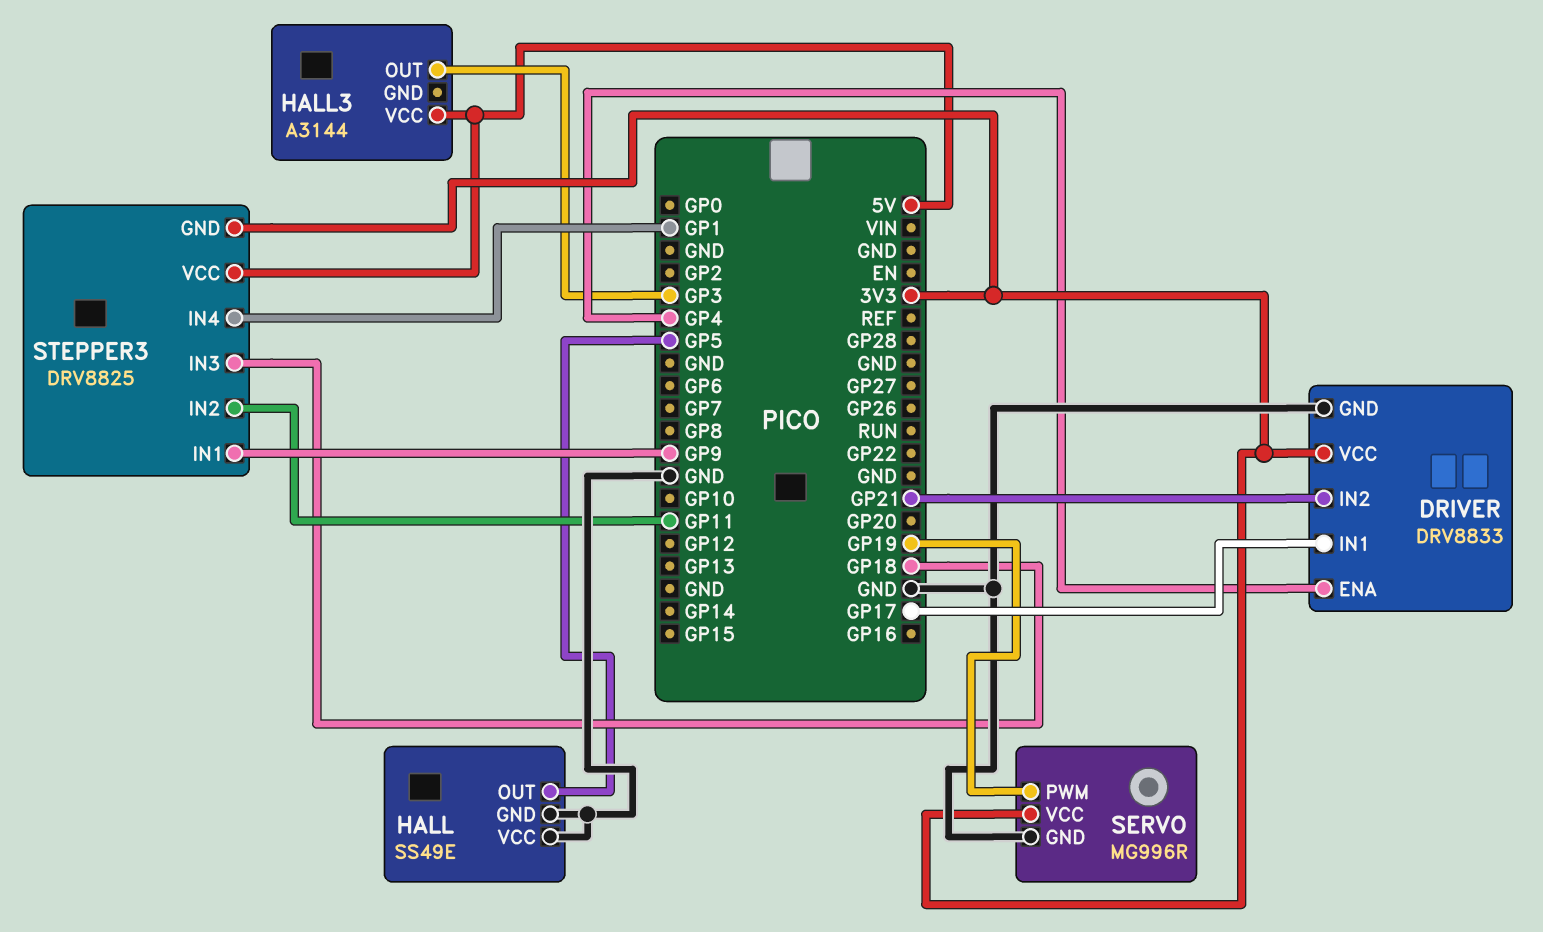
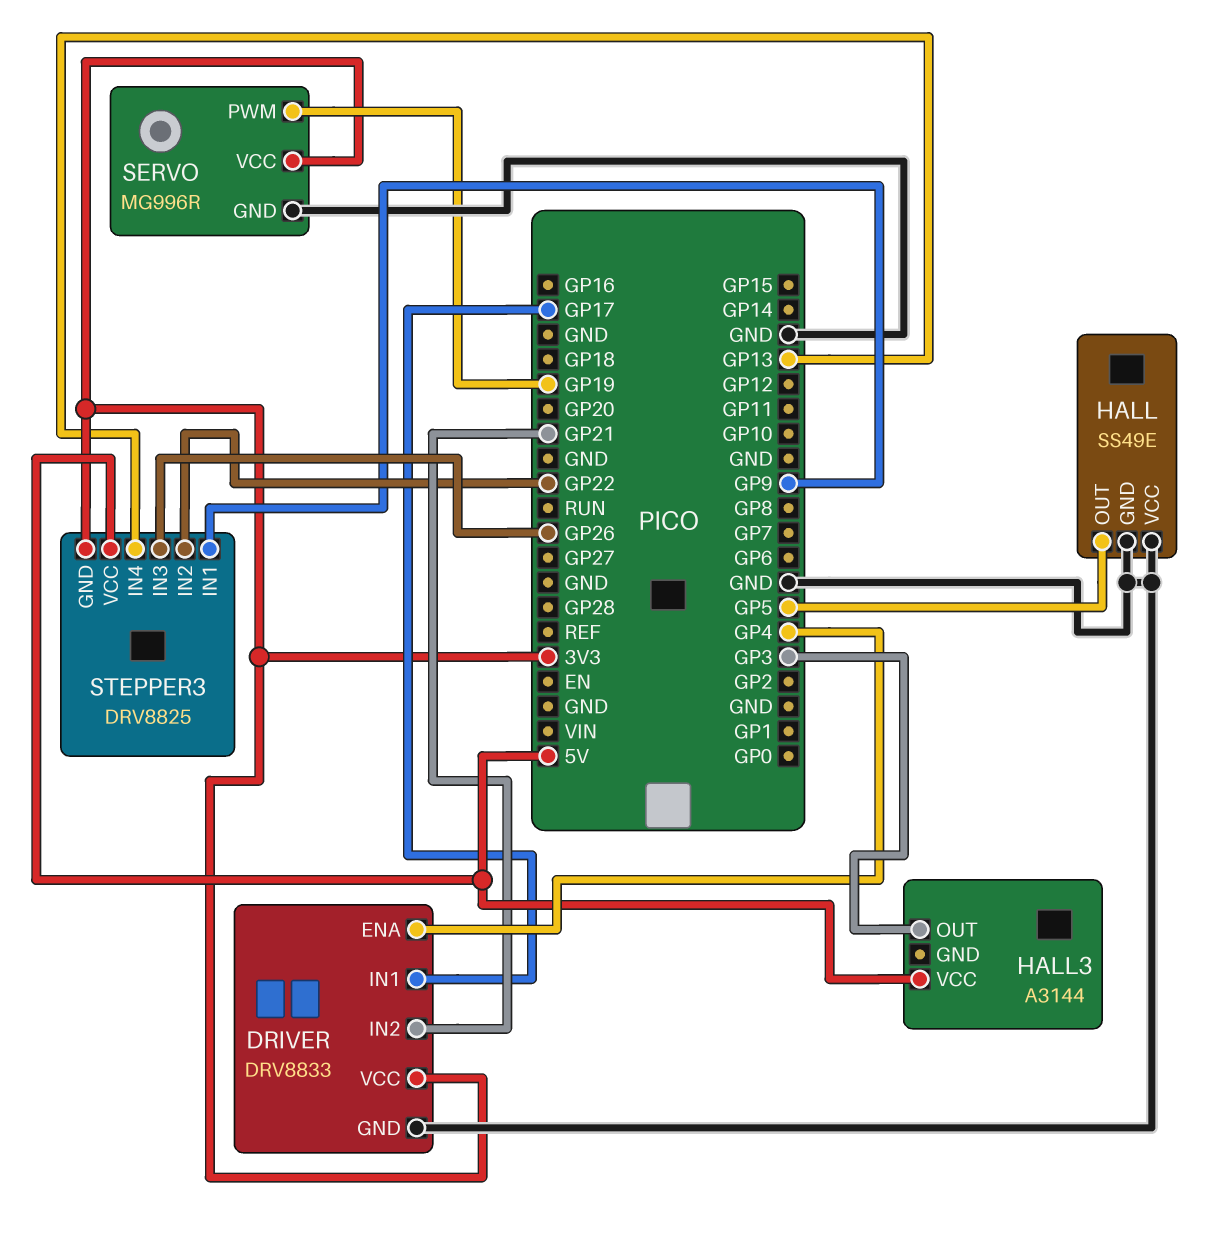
STEPPER3 pin IN2: GP11 -> GP22
STEPPER3 pin IN3: GP18 -> GP26
STEPPER3 pin IN4: GP1 -> GP13

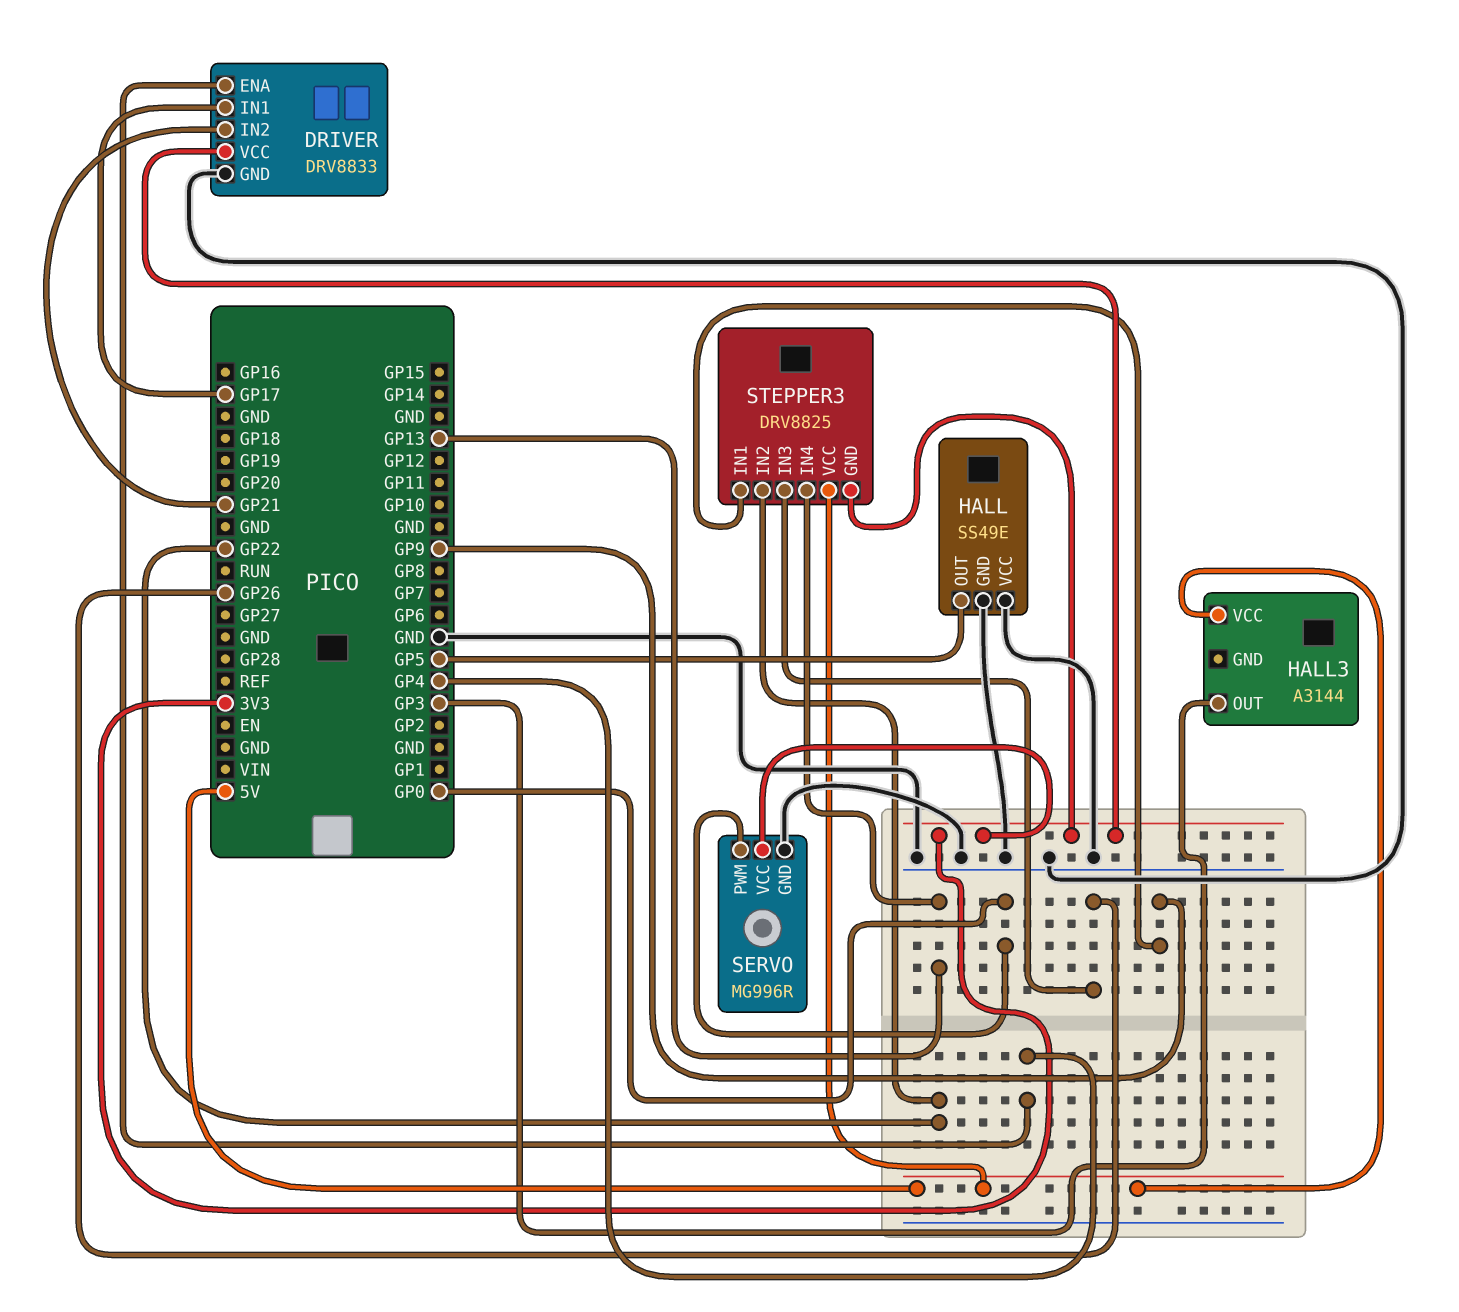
SERVO pin PWM: GP19 -> GP0

